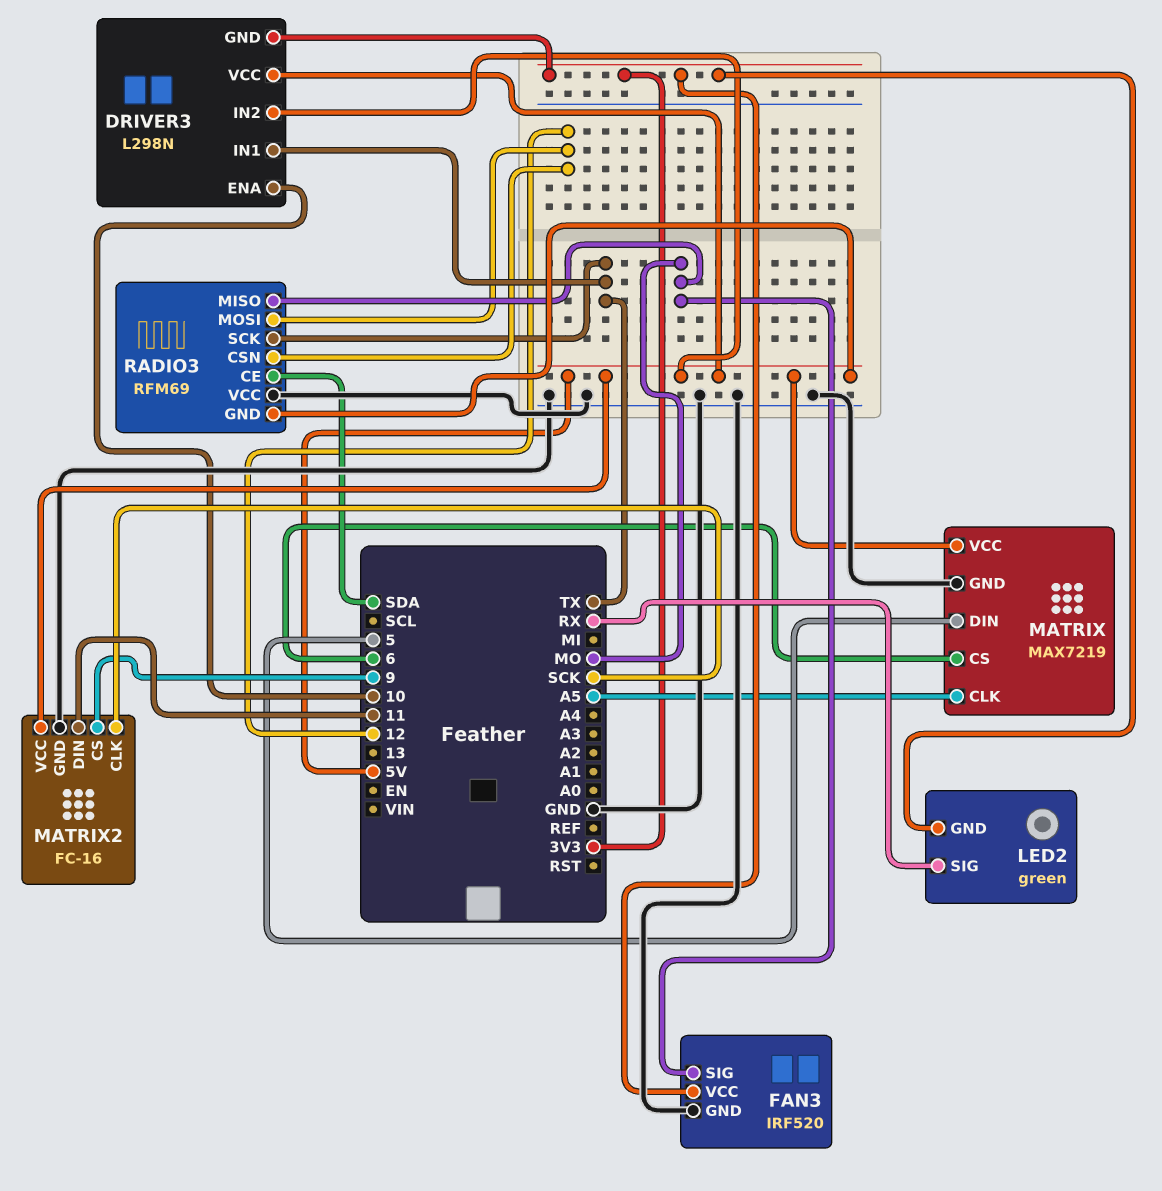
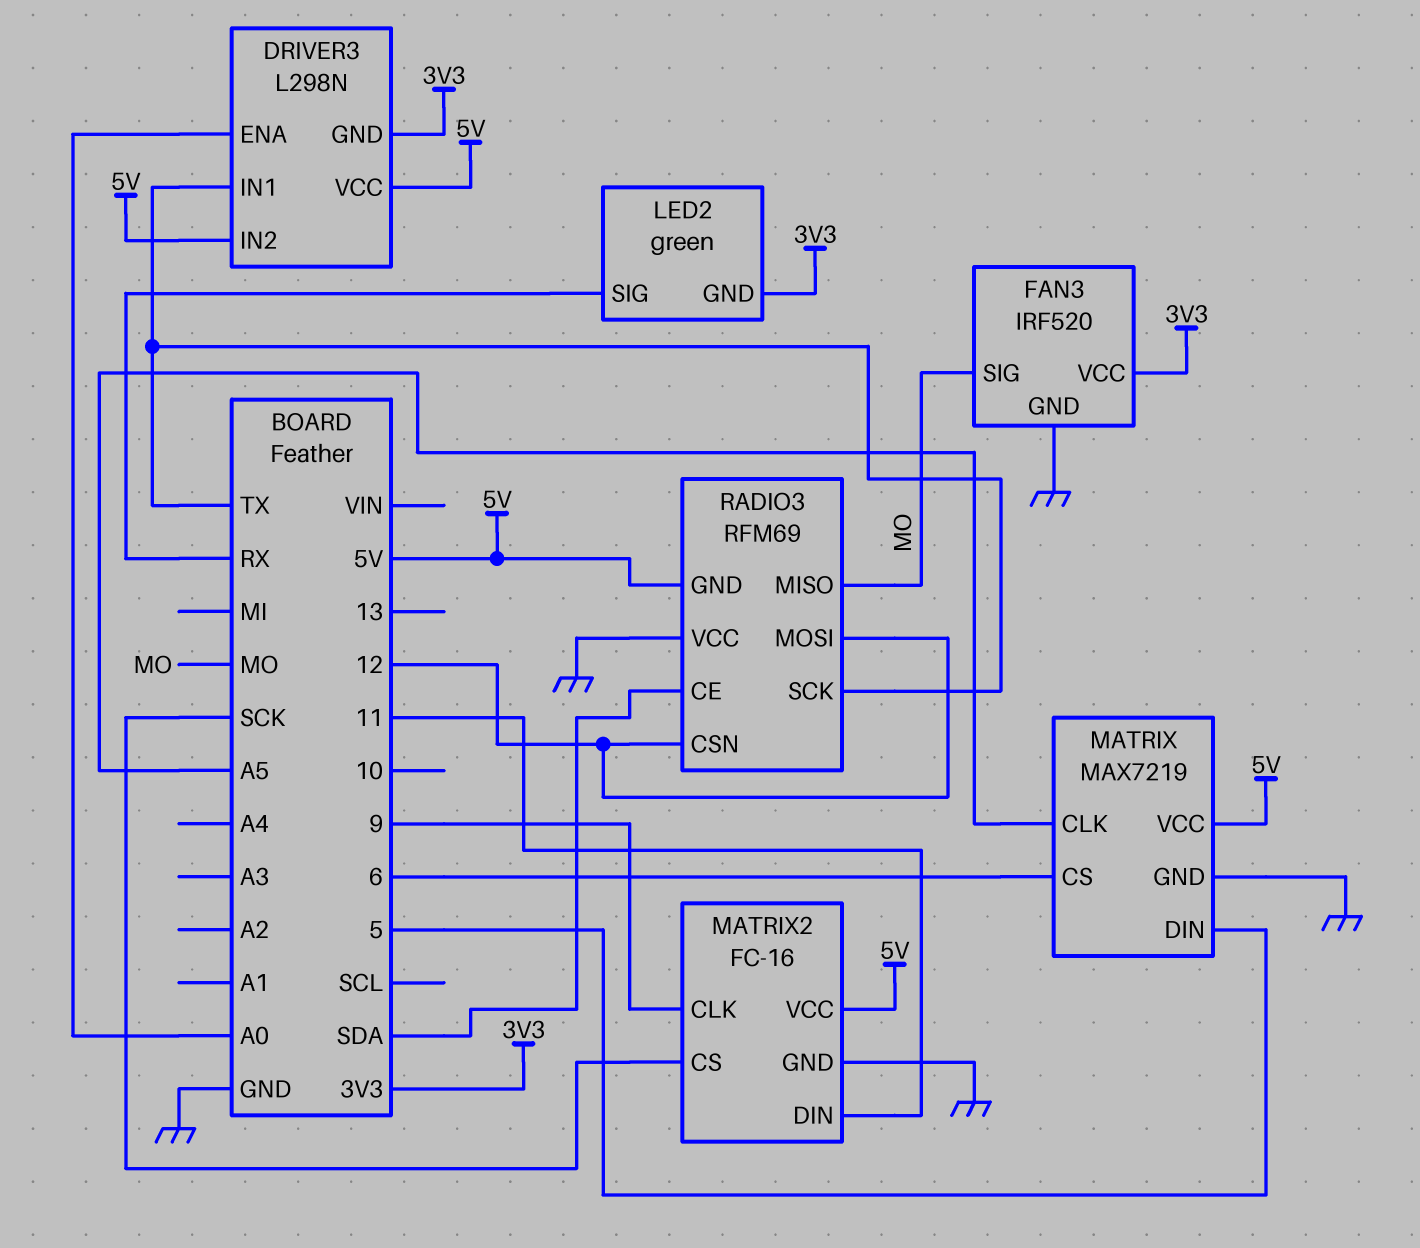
DRIVER3 pin ENA: 10 -> A0
MATRIX2 pin CLK: SCK -> 9
MATRIX2 pin CS: 9 -> SCK

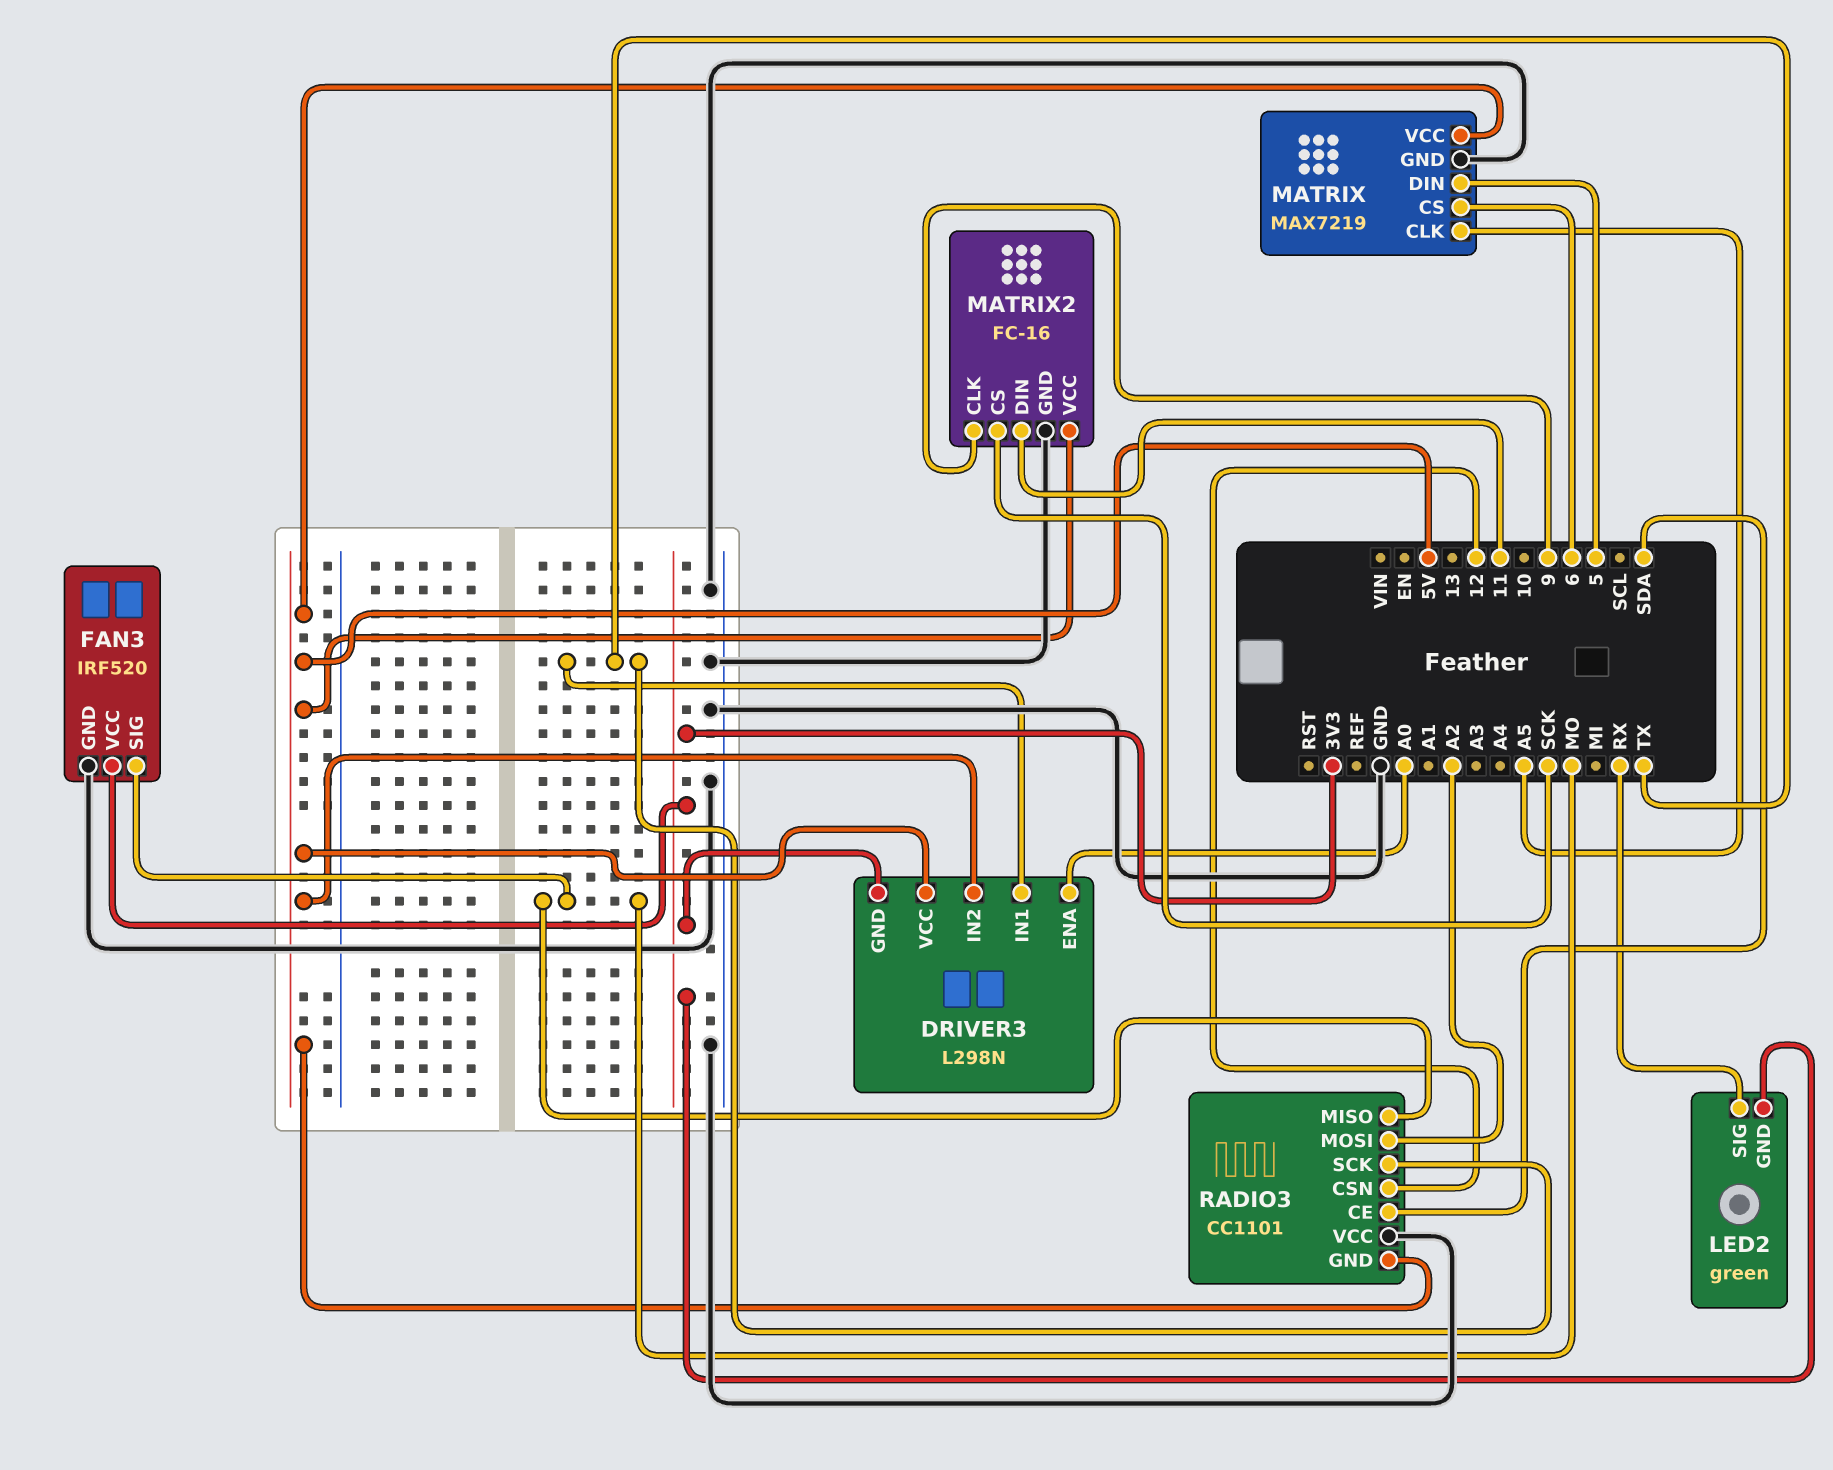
RADIO3: RFM69 -> CC1101
RADIO3 pin MOSI: 12 -> A2

